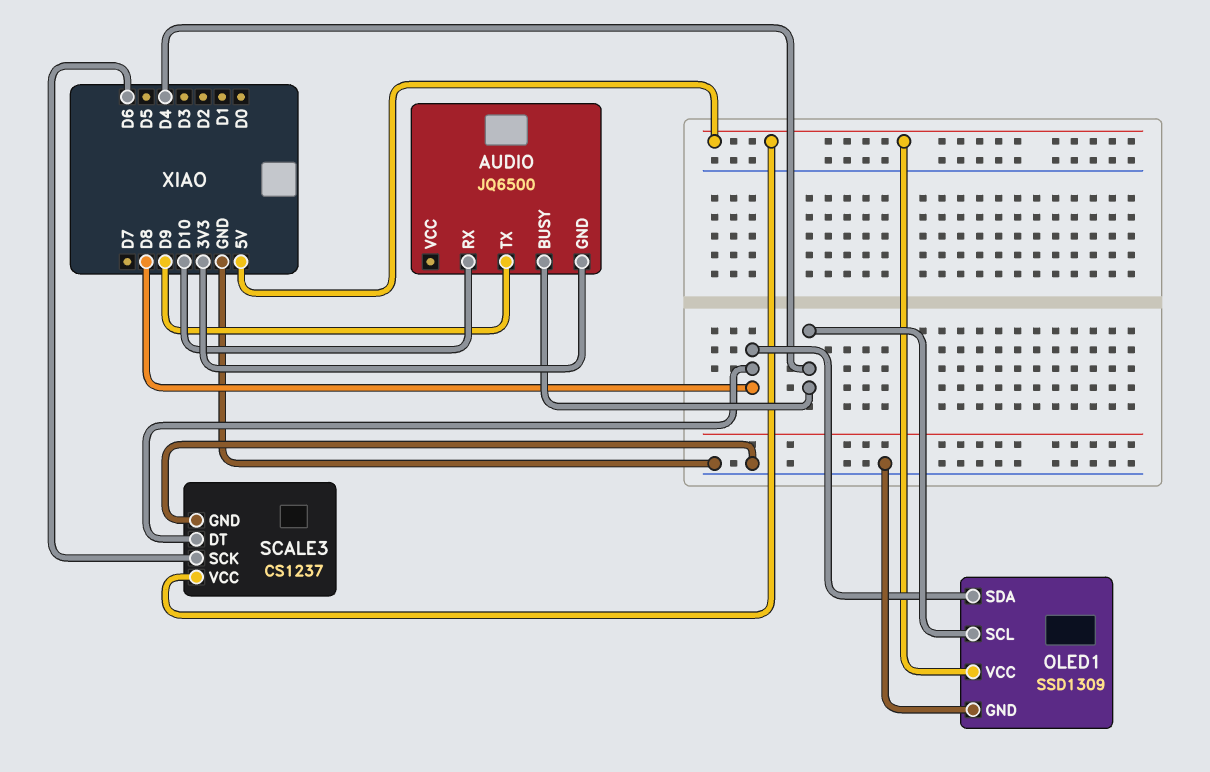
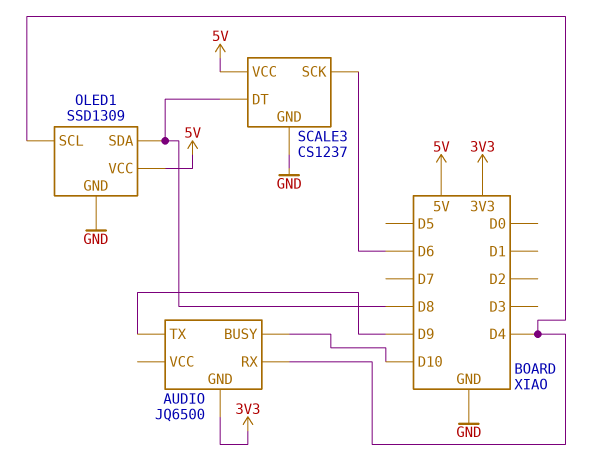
AUDIO pin BUSY: D4 -> D10
AUDIO pin RX: D10 -> D4

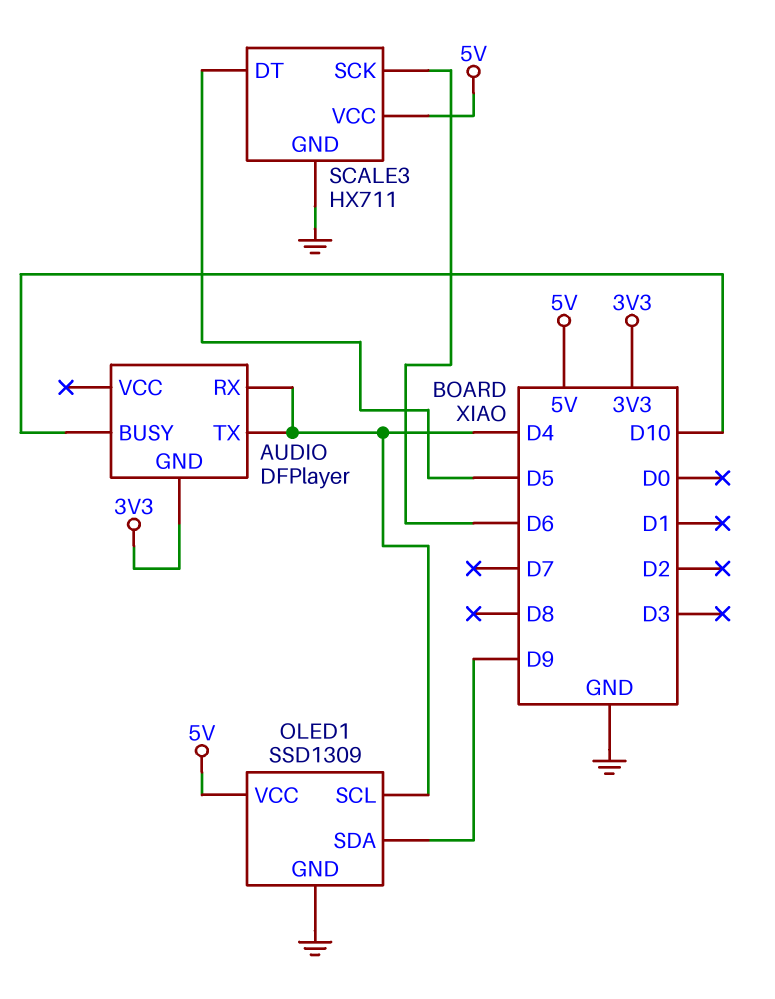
AUDIO: JQ6500 -> DFPlayer
AUDIO pin TX: D9 -> D4
OLED1 pin SDA: D8 -> D9
SCALE3: CS1237 -> HX711
SCALE3 pin DT: D8 -> D5

